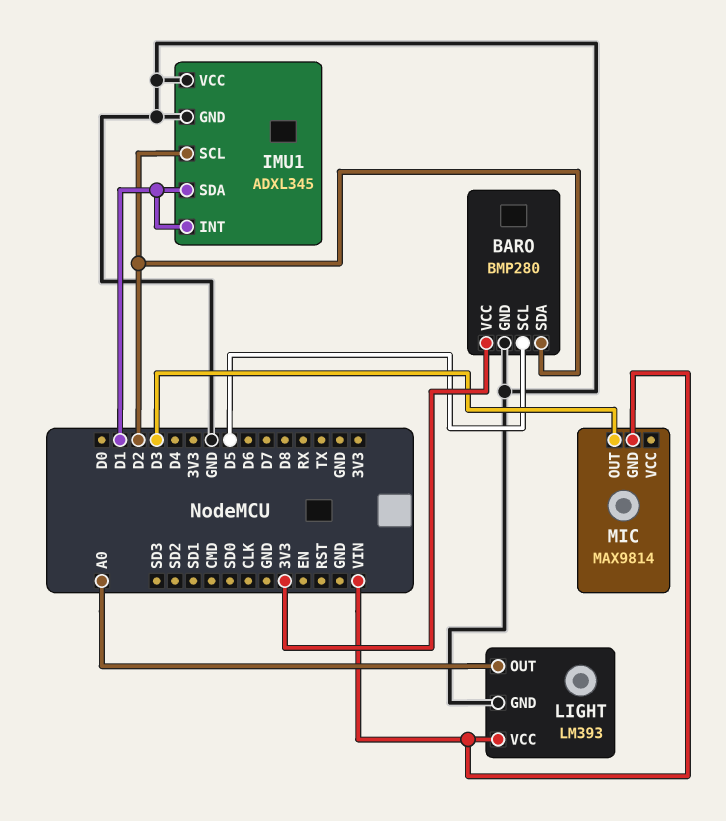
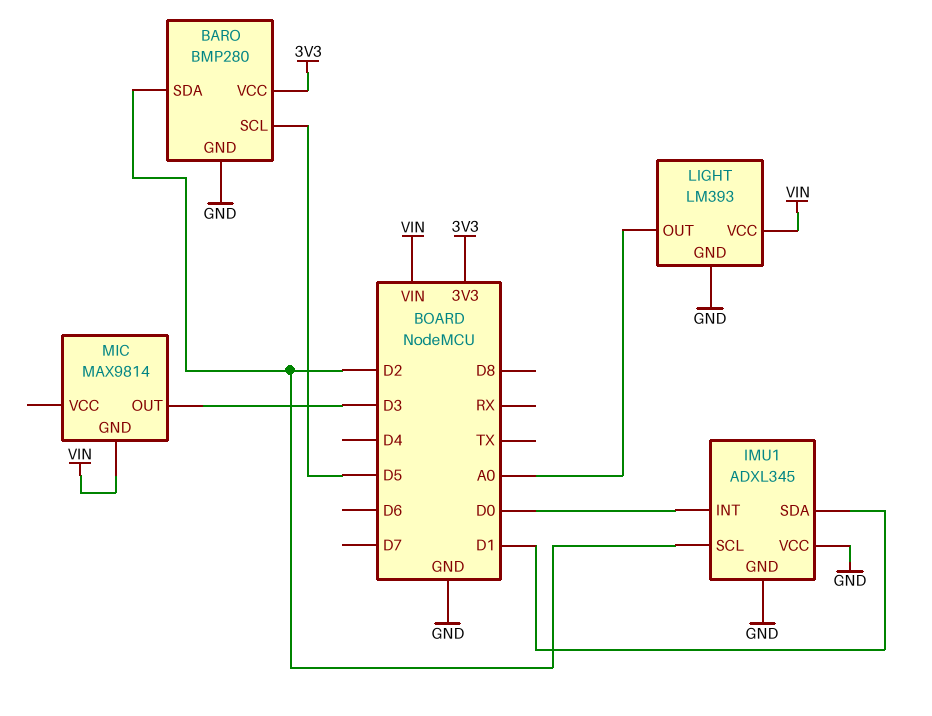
IMU1 pin INT: D1 -> D0

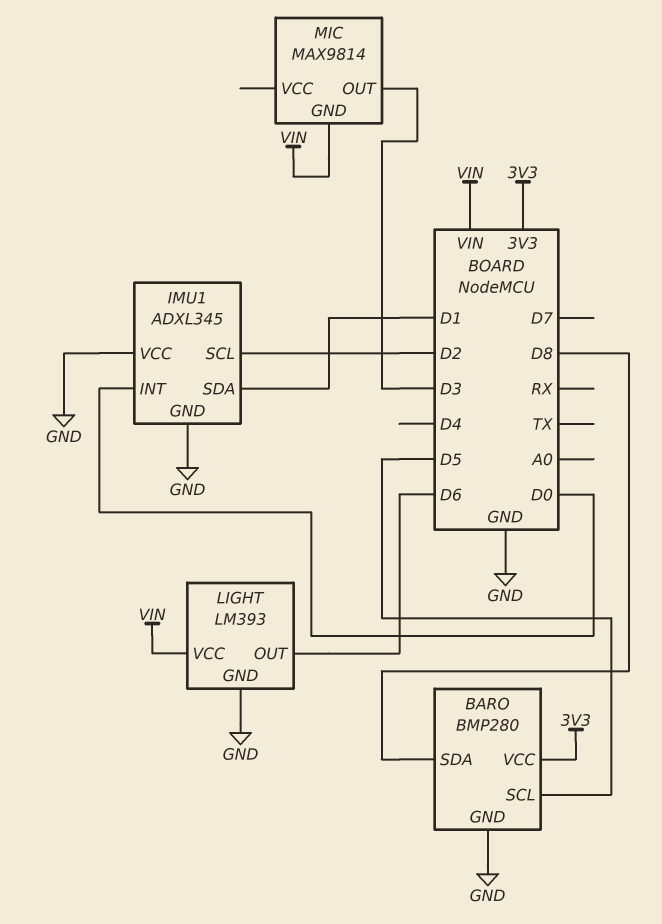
BARO pin SDA: D2 -> D8
LIGHT pin OUT: A0 -> D6

